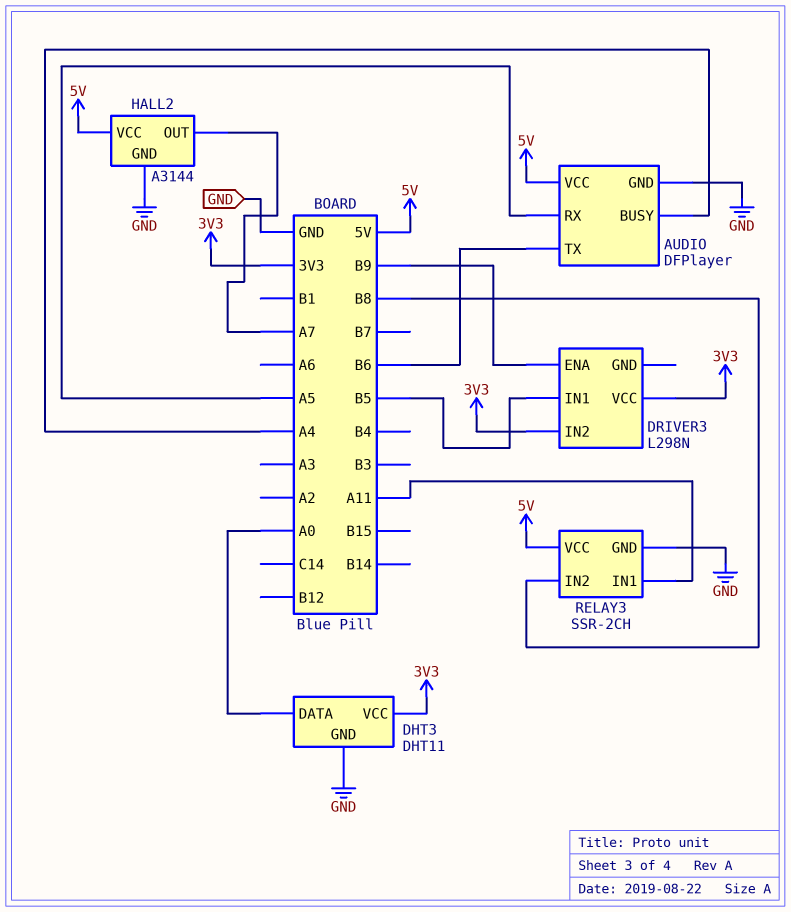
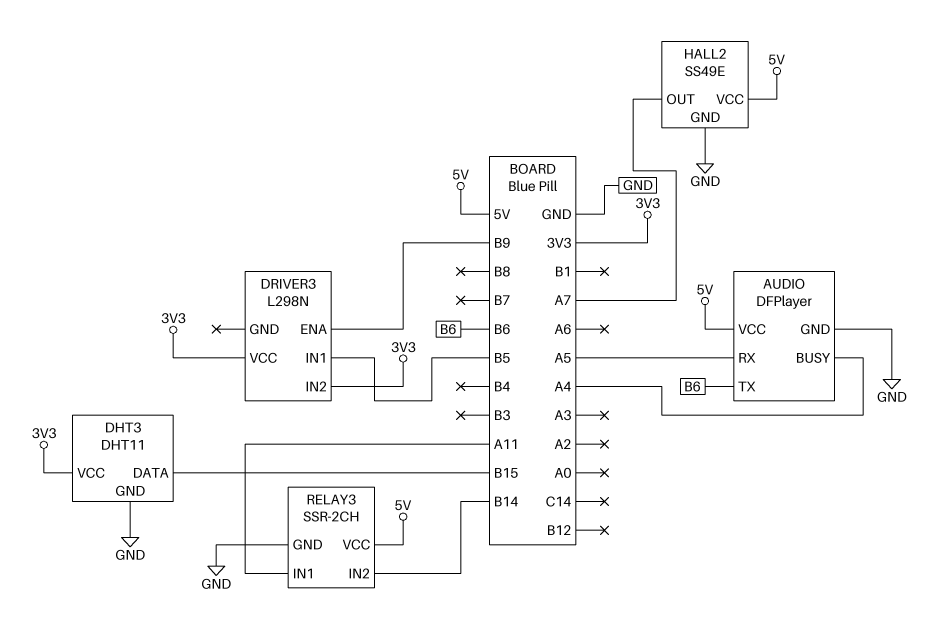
DHT3 pin DATA: A0 -> B15
HALL2: A3144 -> SS49E
RELAY3 pin IN2: B8 -> B14

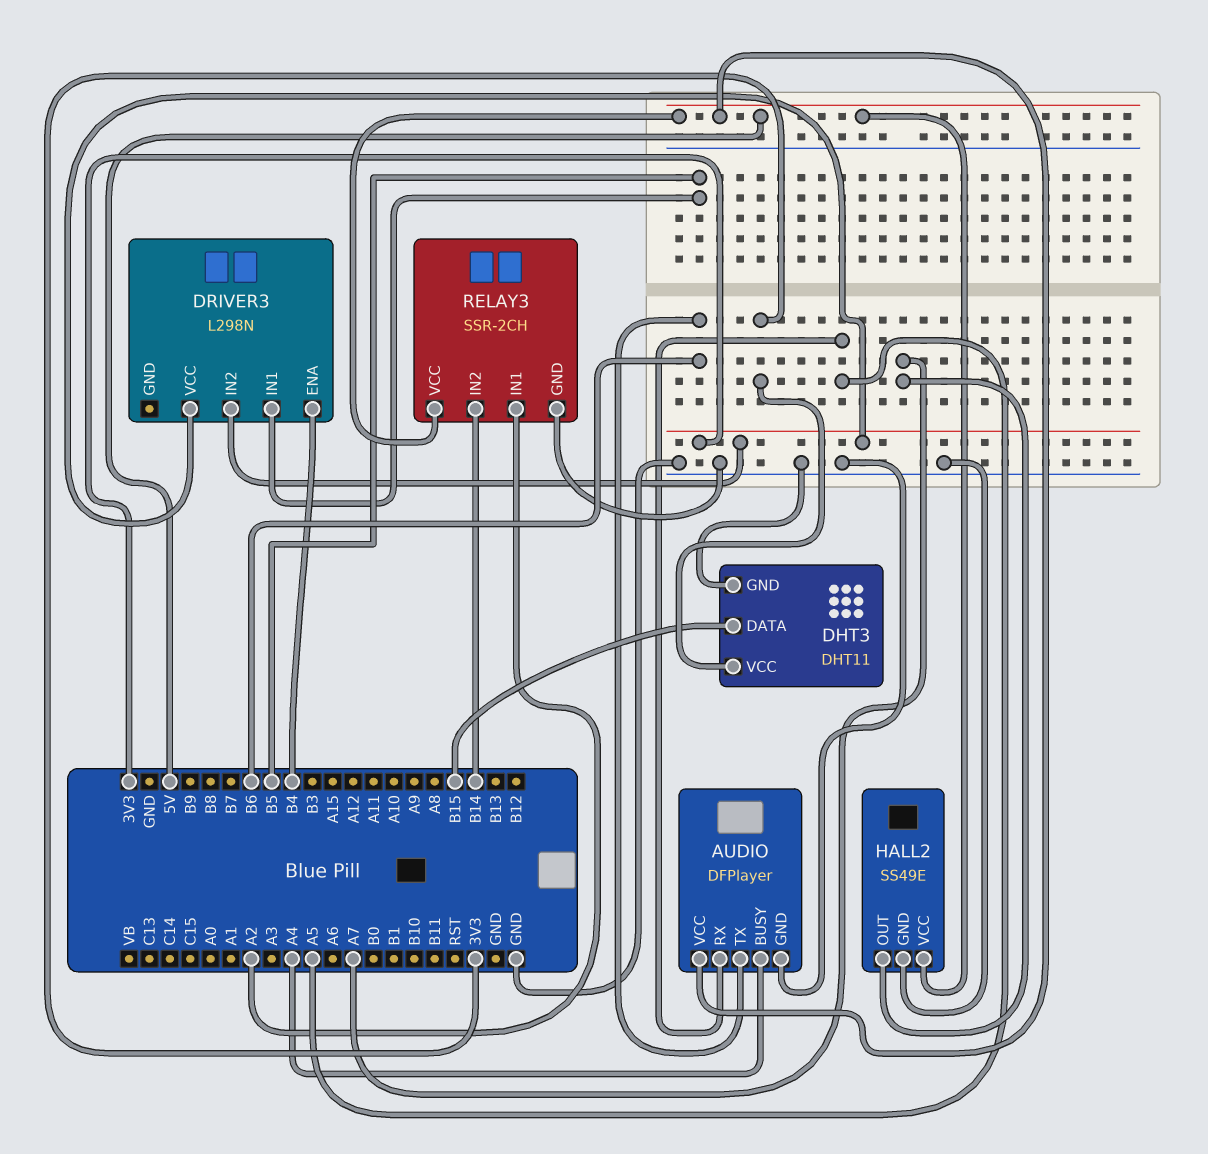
DRIVER3 pin ENA: B9 -> B4
RELAY3 pin IN1: A11 -> A2

